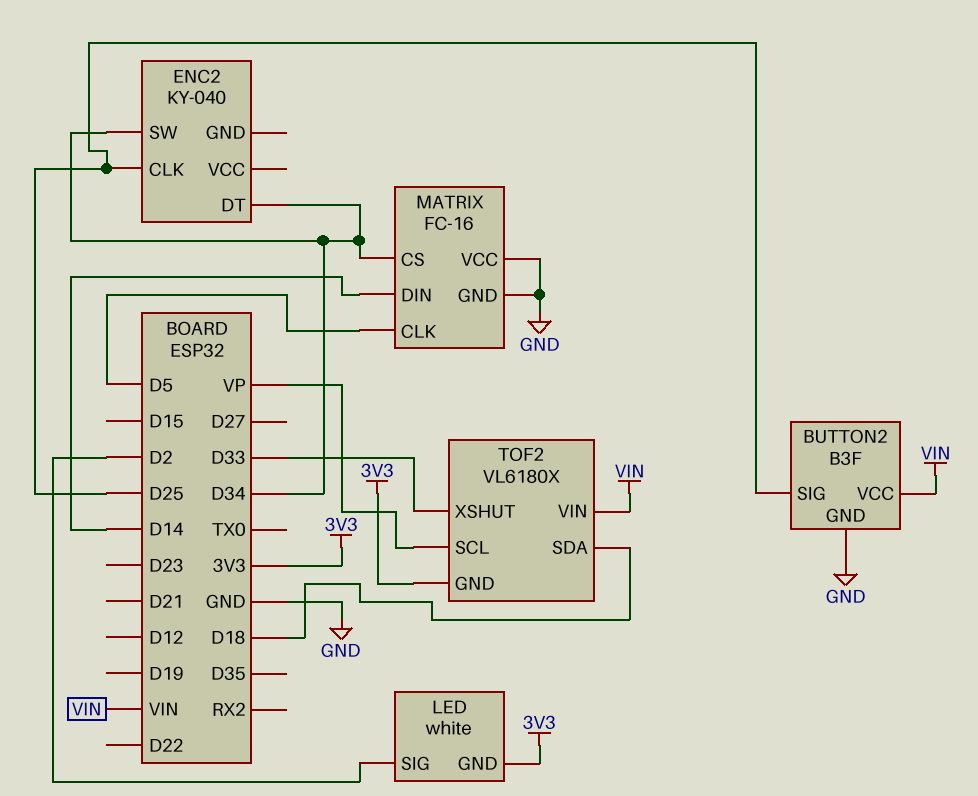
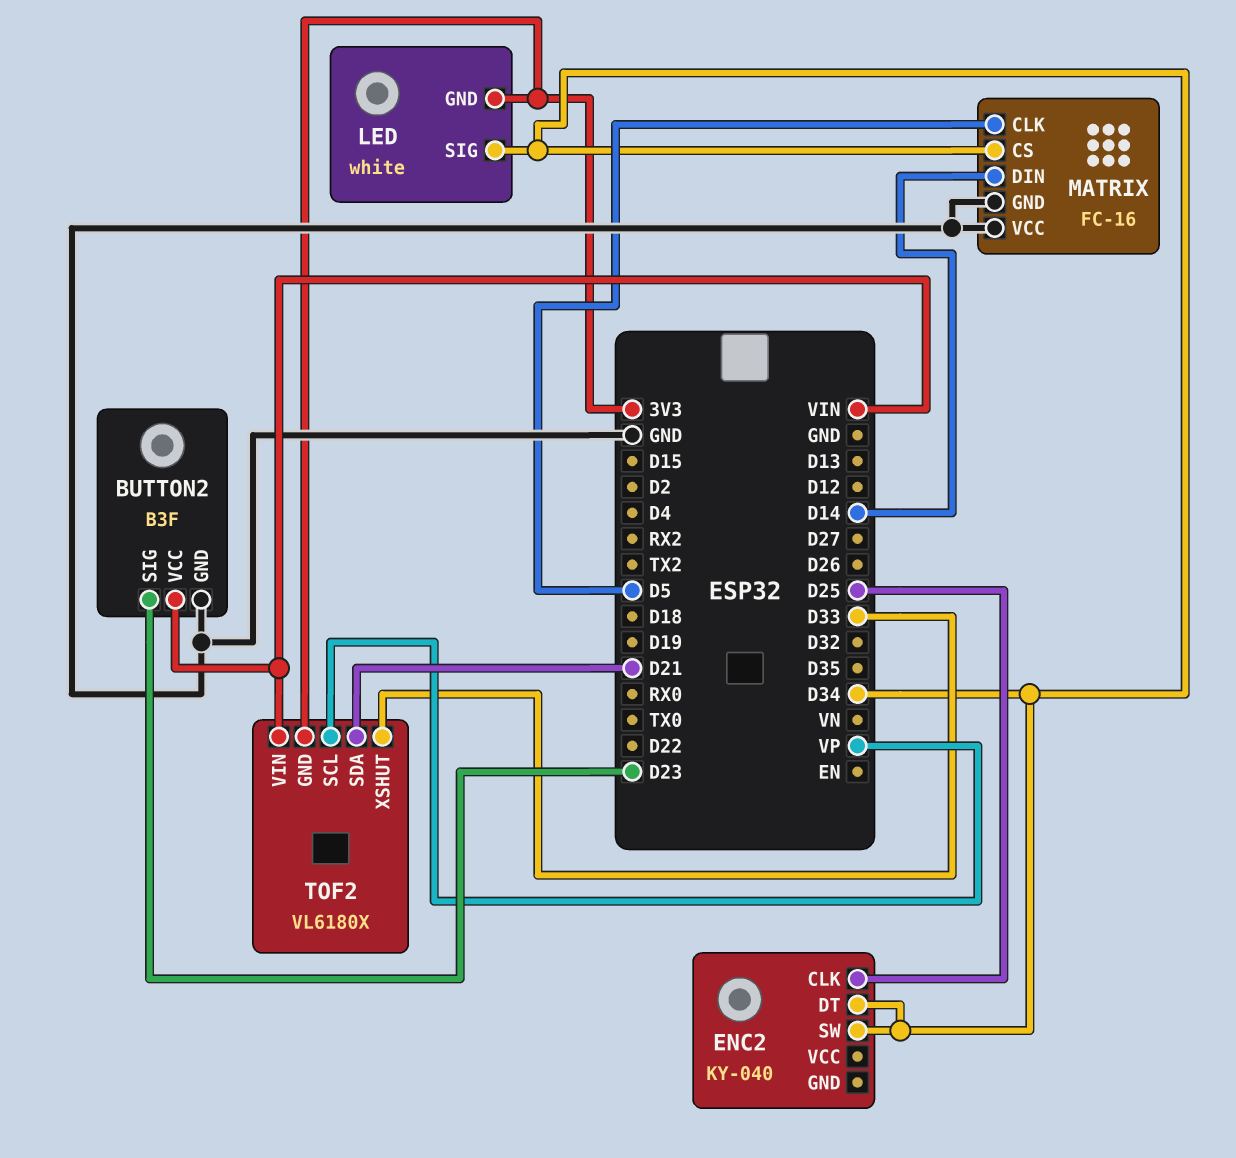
BUTTON2 pin SIG: D25 -> D23
LED pin SIG: D2 -> D34
TOF2 pin SDA: D18 -> D21

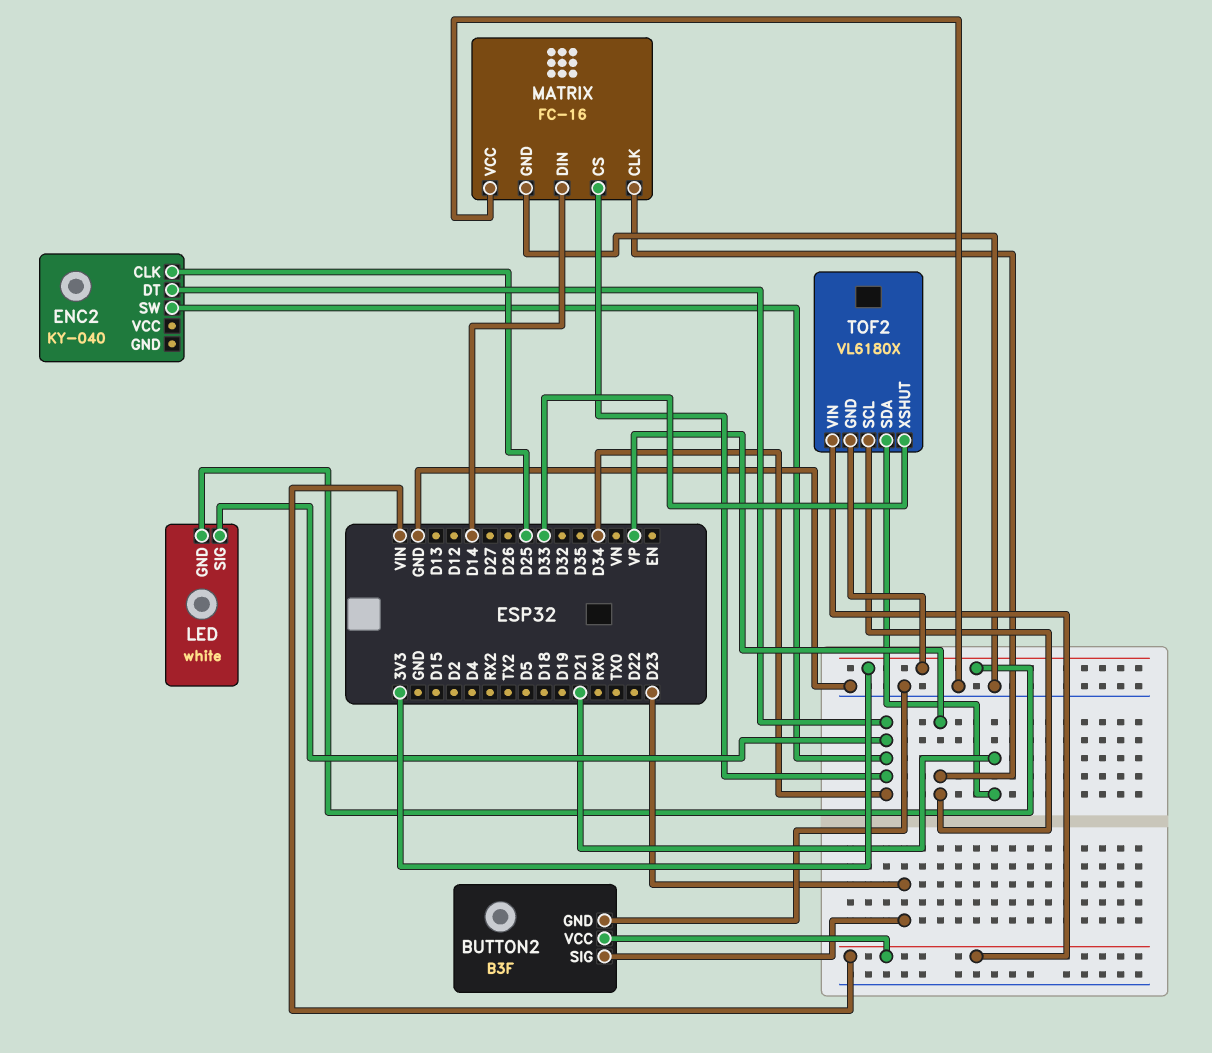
MATRIX pin CLK: D5 -> VP

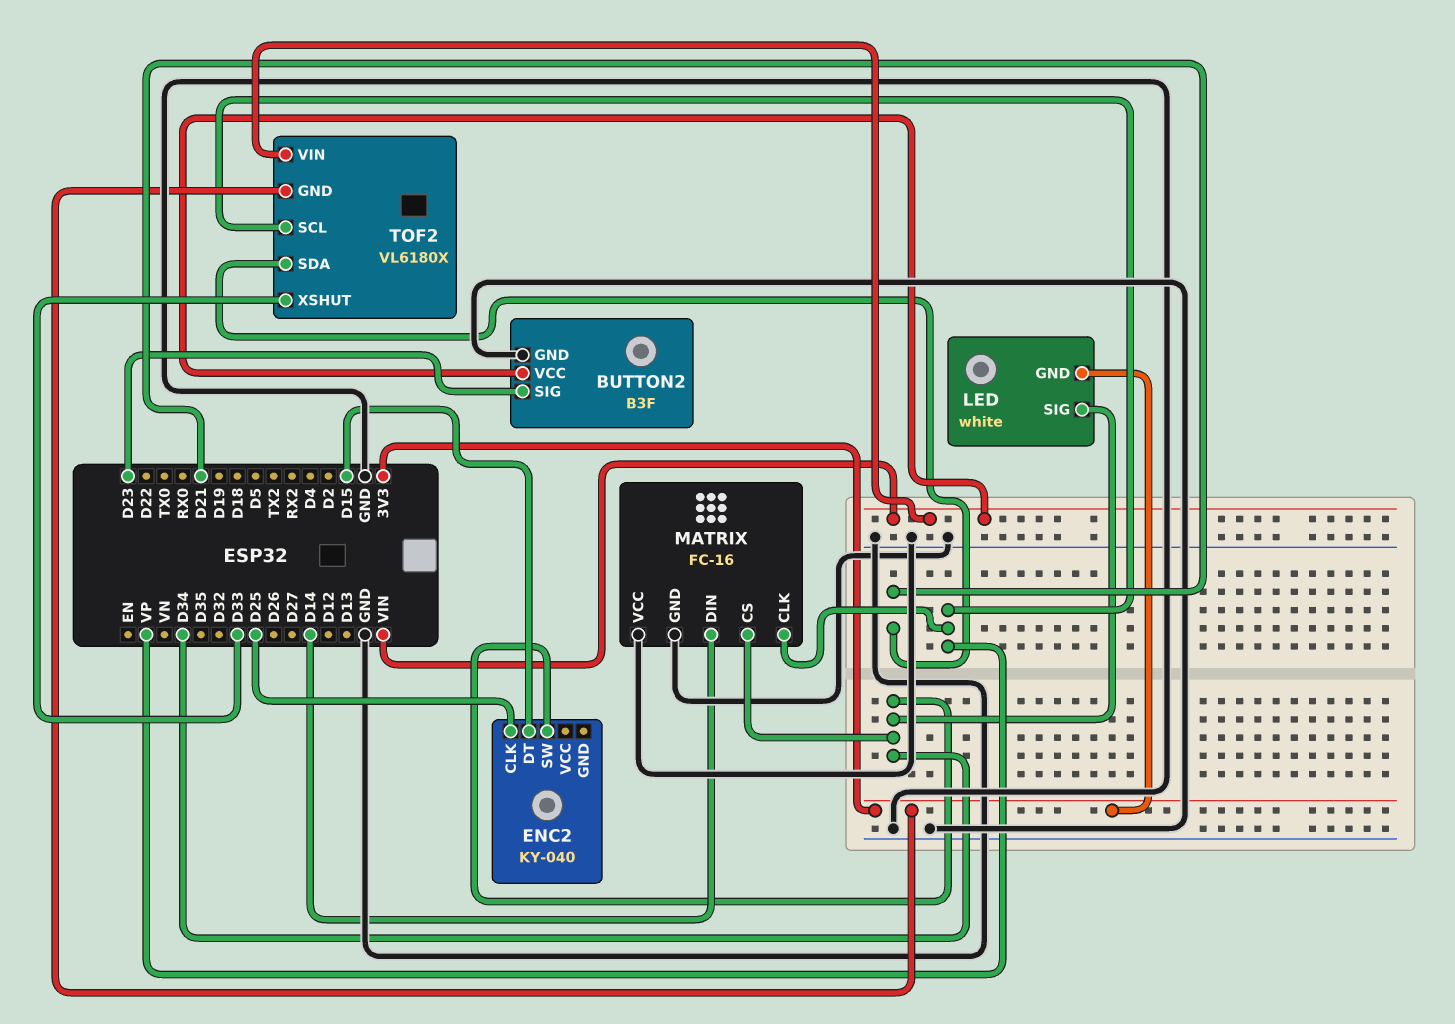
ENC2 pin DT: D34 -> D15

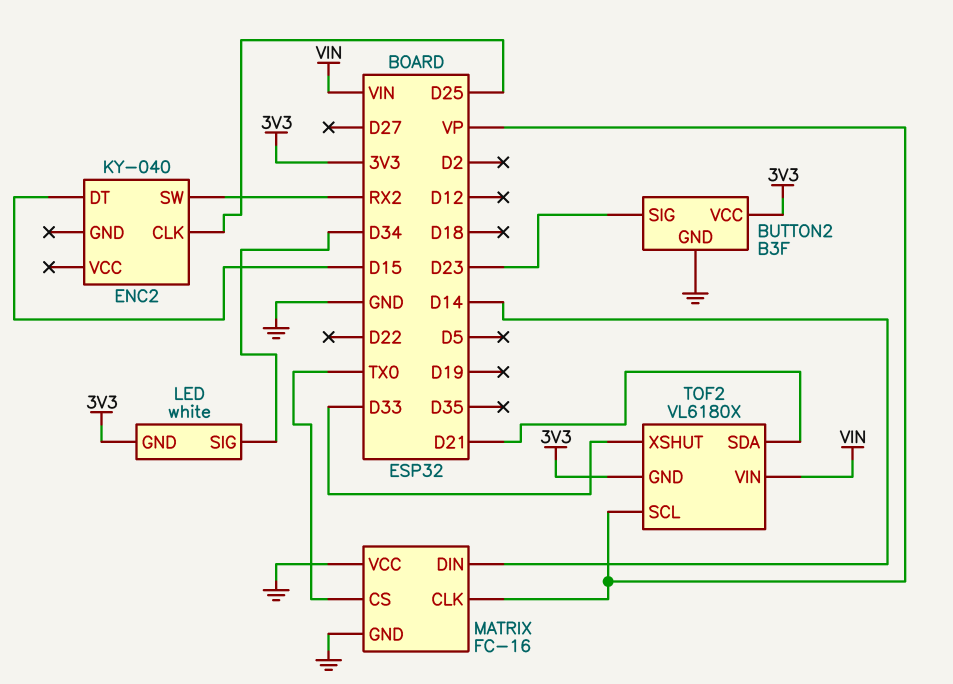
BUTTON2 pin VCC: VIN -> 3V3
ENC2 pin SW: D34 -> RX2
MATRIX pin CS: D34 -> TX0

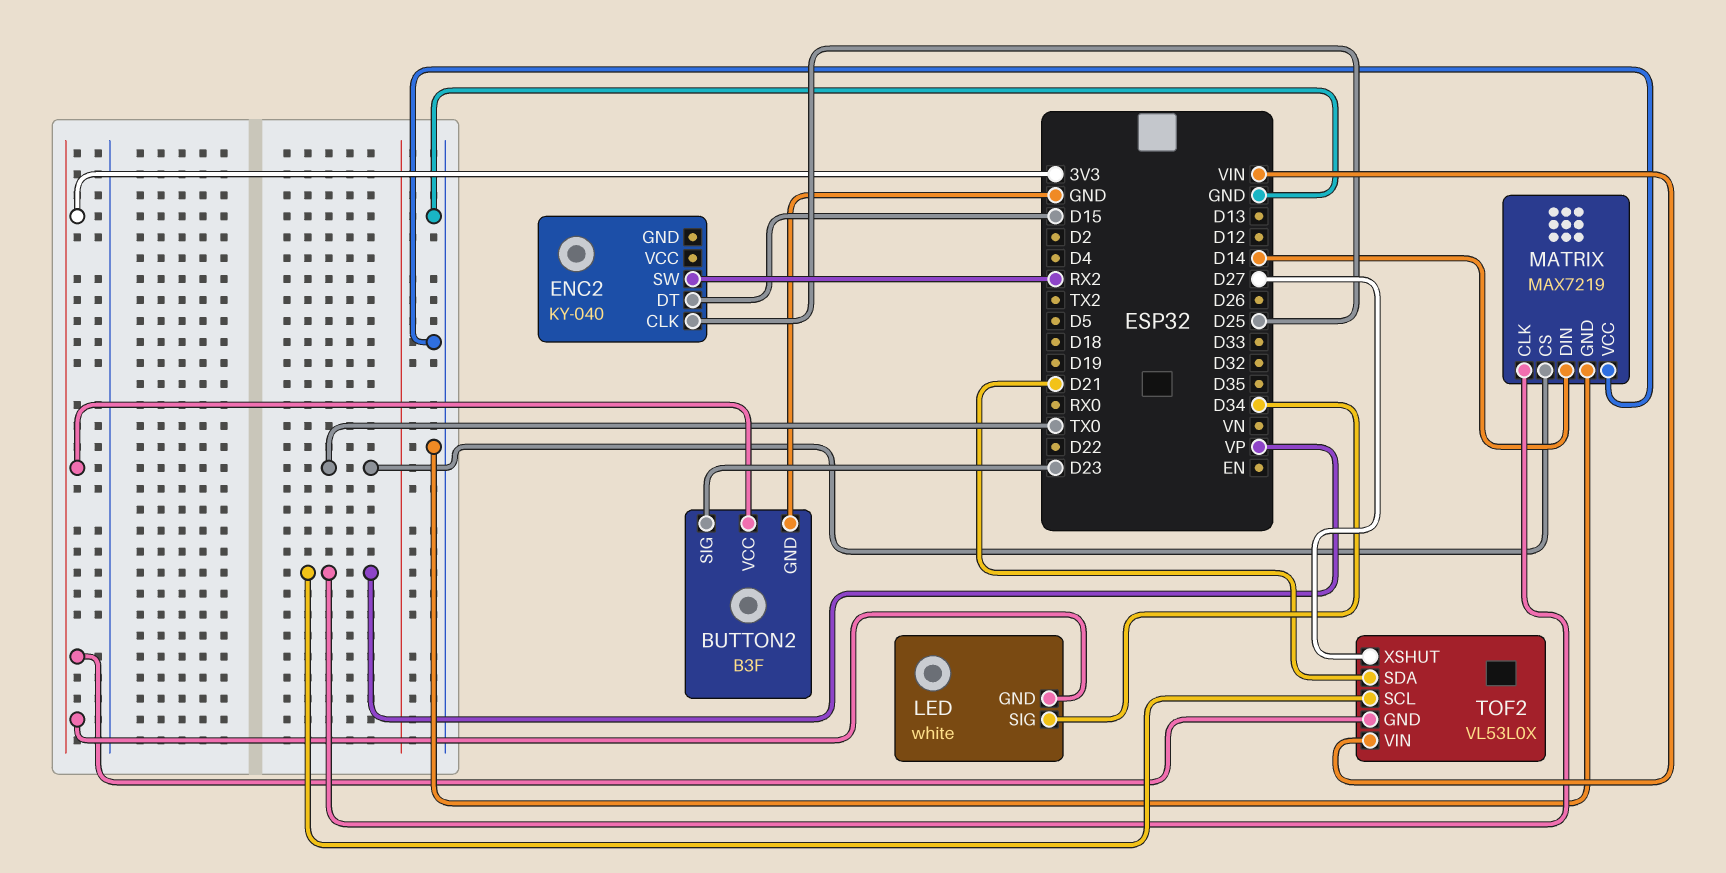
MATRIX: FC-16 -> MAX7219
TOF2: VL6180X -> VL53L0X
TOF2 pin XSHUT: D33 -> D27

